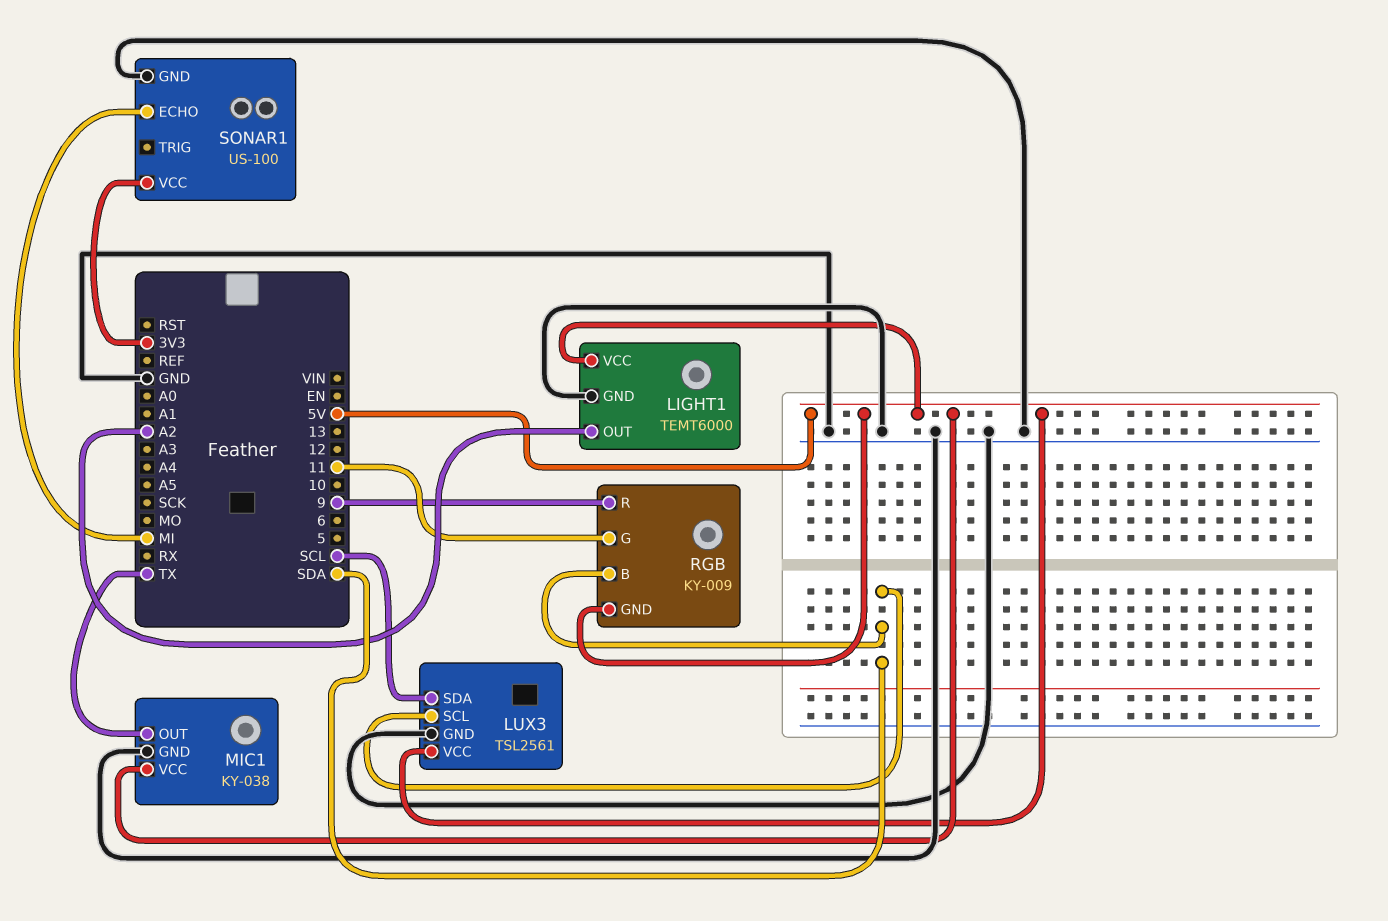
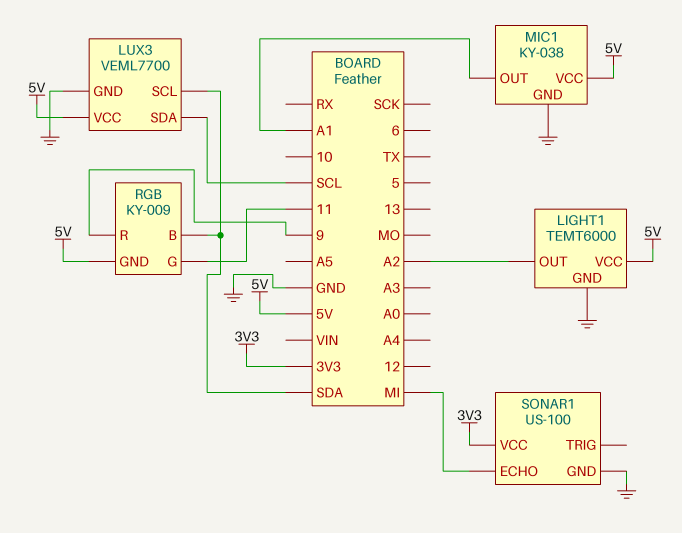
LUX3: TSL2561 -> VEML7700
MIC1 pin OUT: TX -> A1

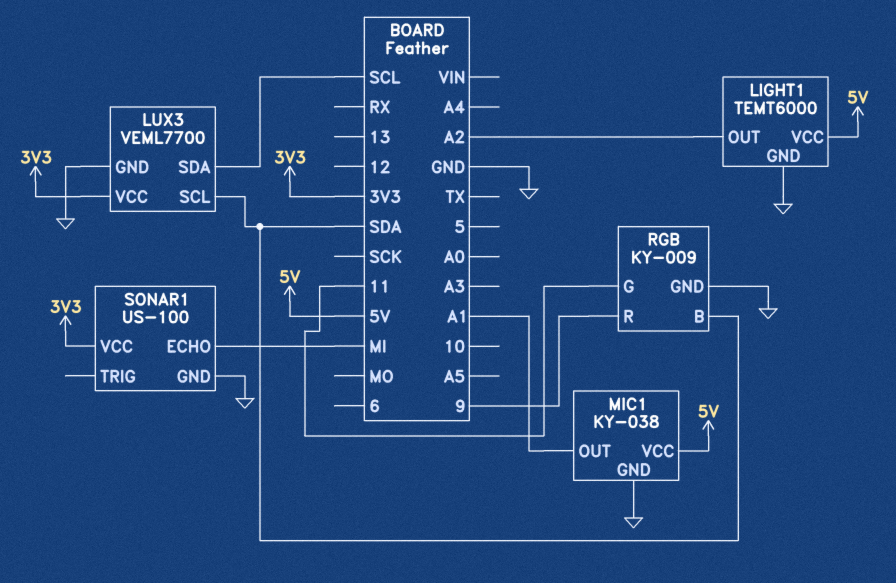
LUX3 pin VCC: 5V -> 3V3
RGB pin GND: 5V -> GND

